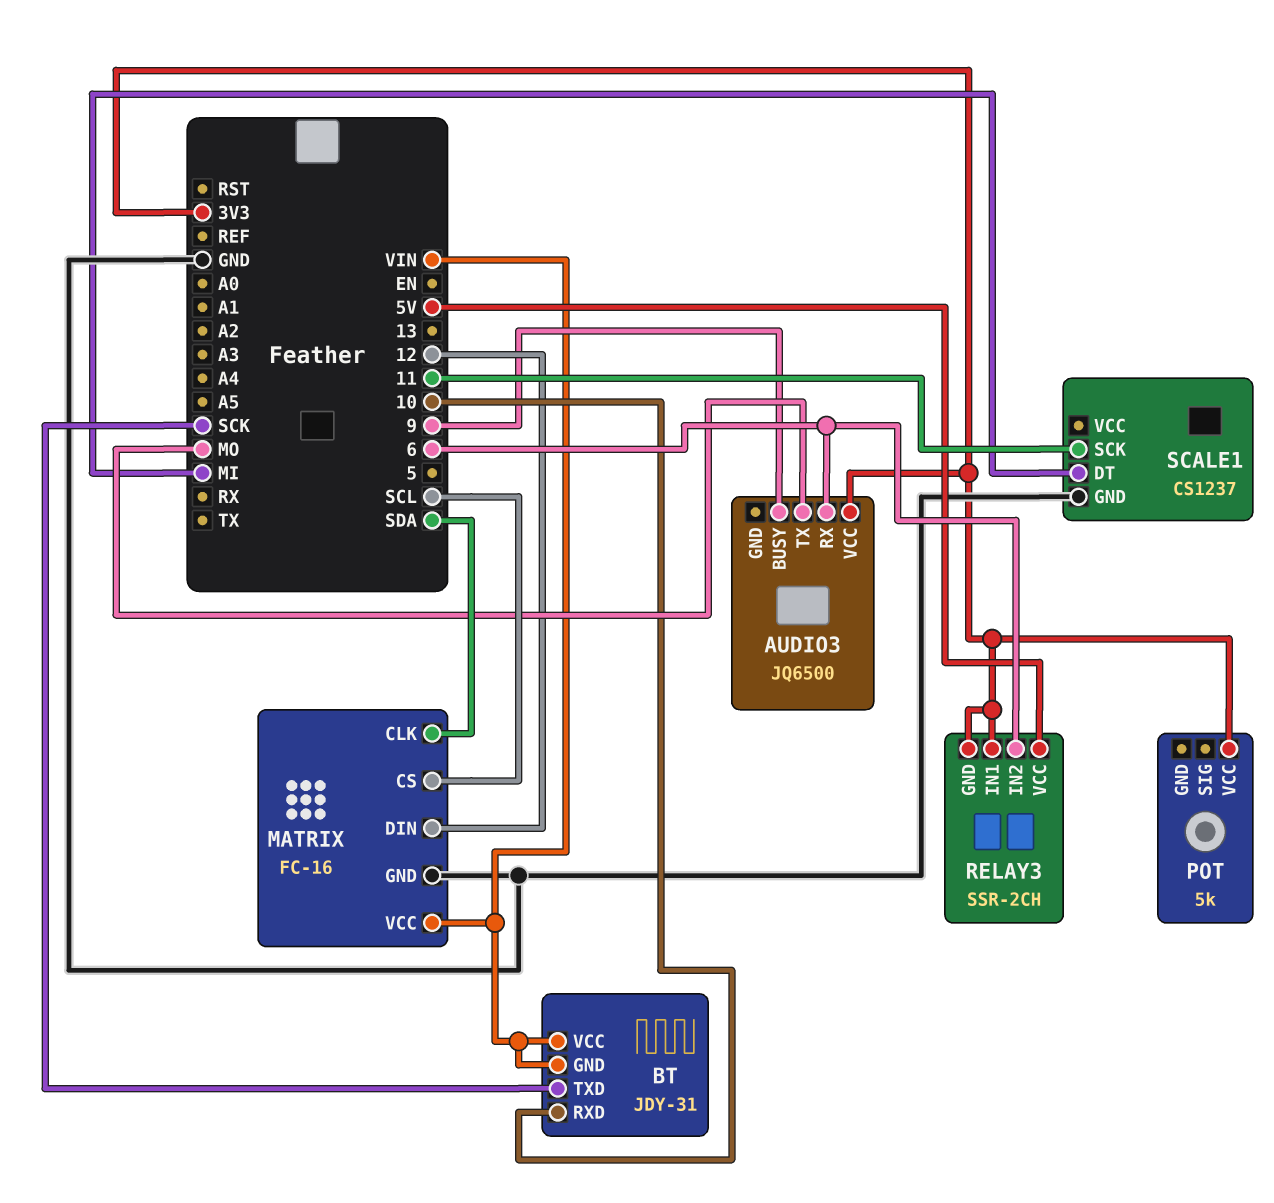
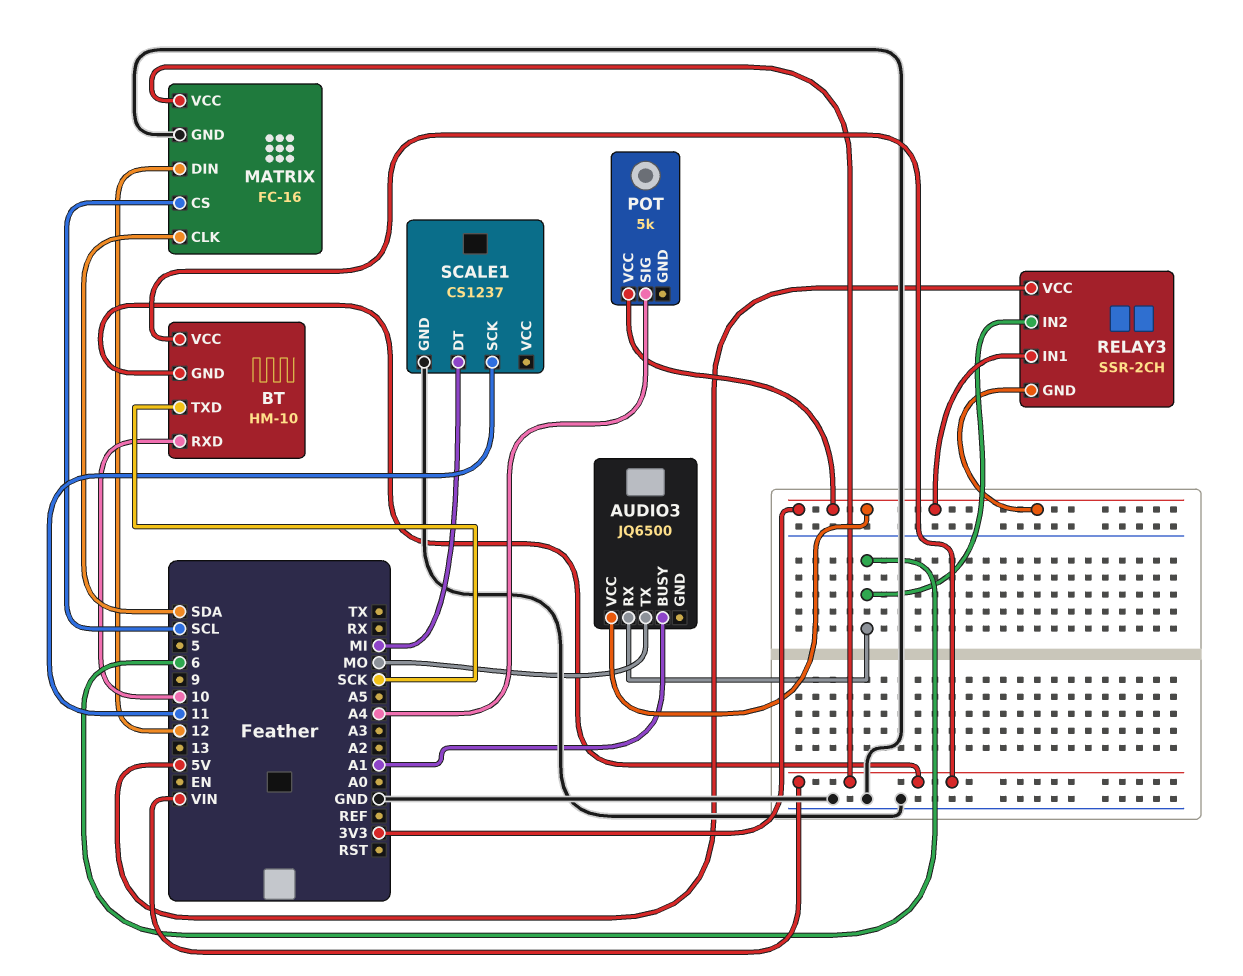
AUDIO3 pin BUSY: 9 -> A1
BT: JDY-31 -> HM-10
POT pin SIG: none -> A4

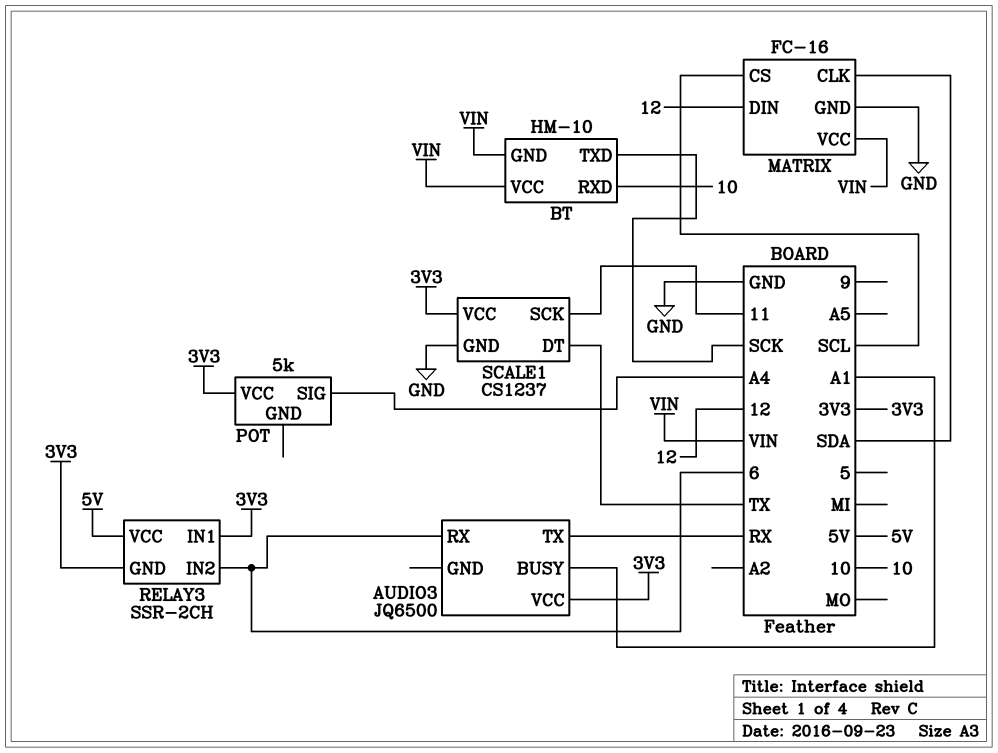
AUDIO3 pin TX: MO -> RX
SCALE1 pin DT: MI -> TX
SCALE1 pin VCC: none -> 3V3

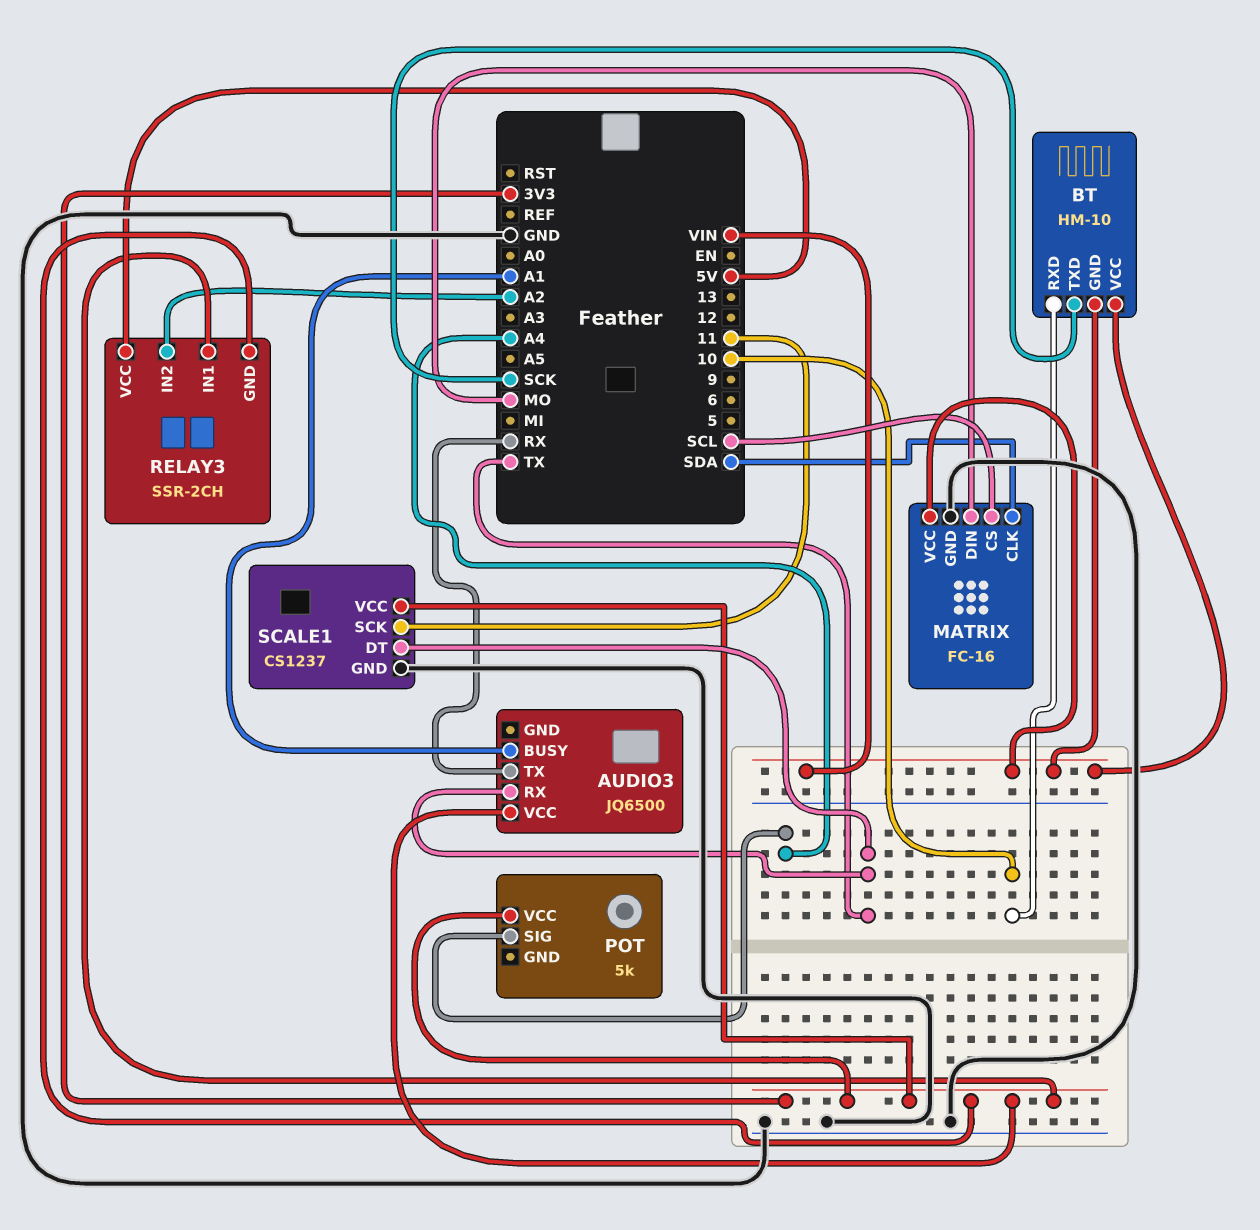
AUDIO3 pin RX: 6 -> TX
MATRIX pin DIN: 12 -> MO
RELAY3 pin IN2: 6 -> A2

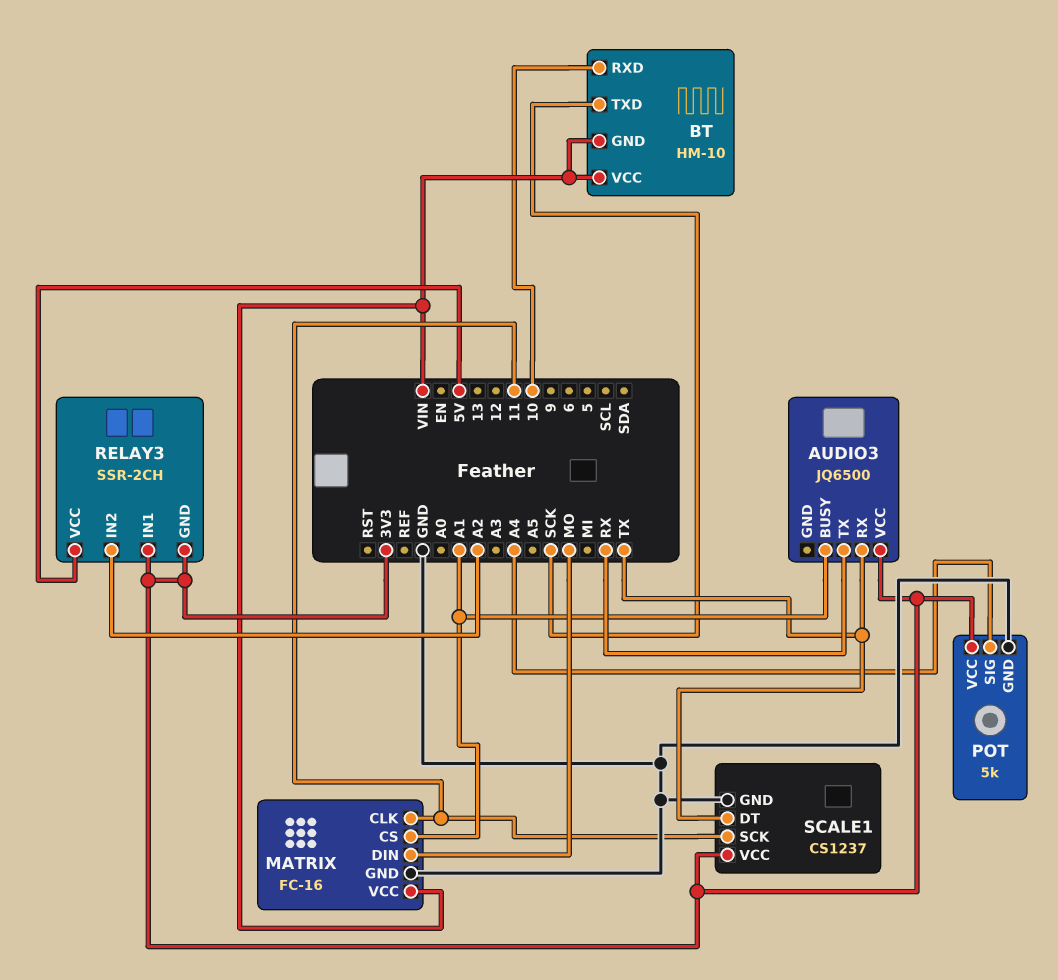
MATRIX pin CLK: SDA -> 11
MATRIX pin CS: SCL -> A1
POT pin GND: none -> GND

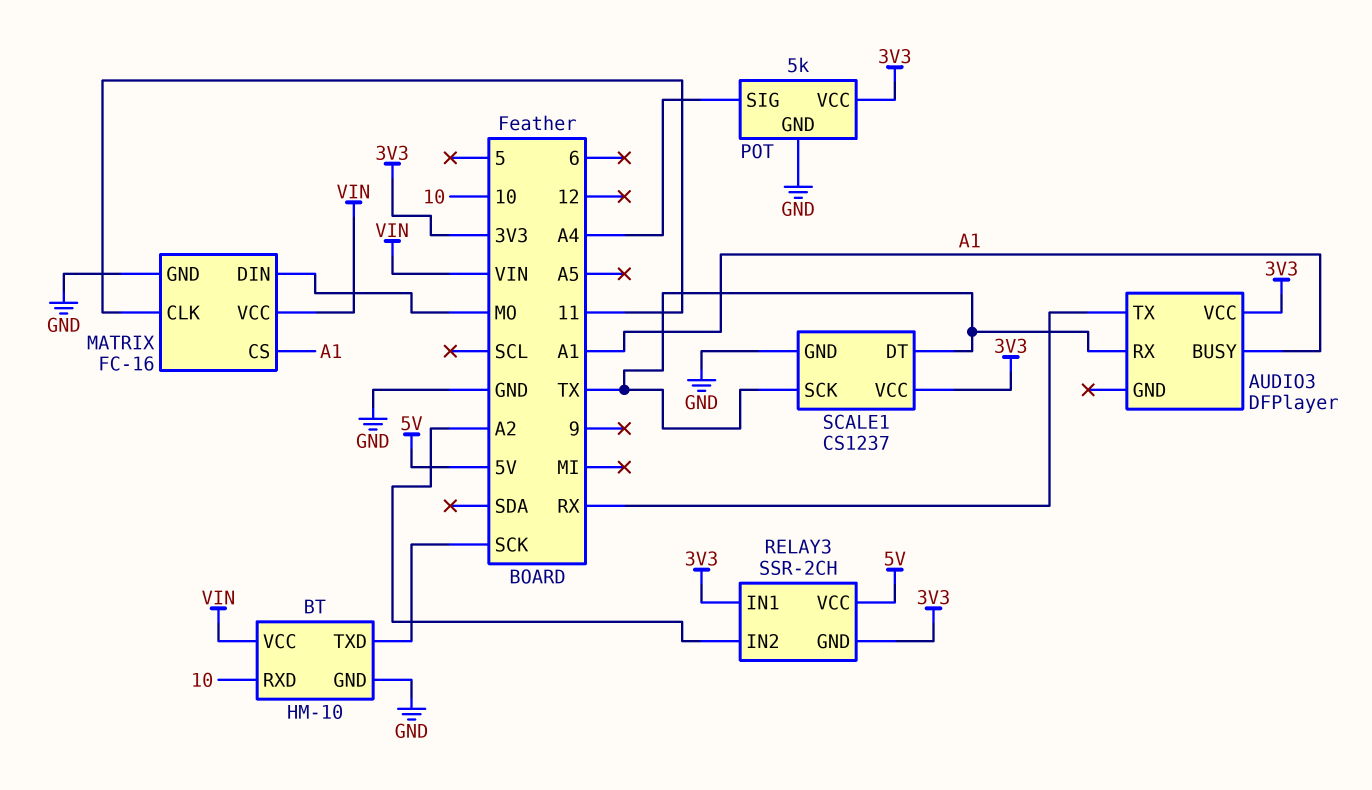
AUDIO3: JQ6500 -> DFPlayer
BT pin GND: VIN -> GND
SCALE1 pin SCK: 11 -> TX

